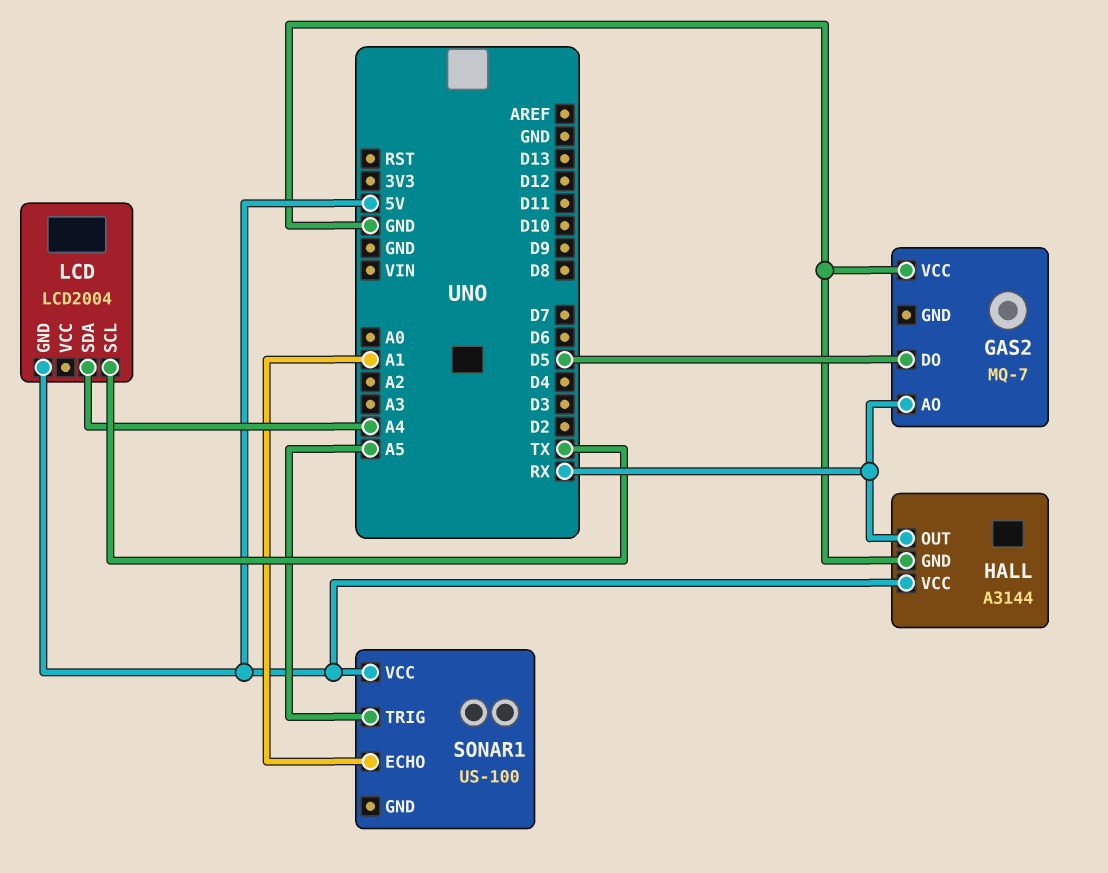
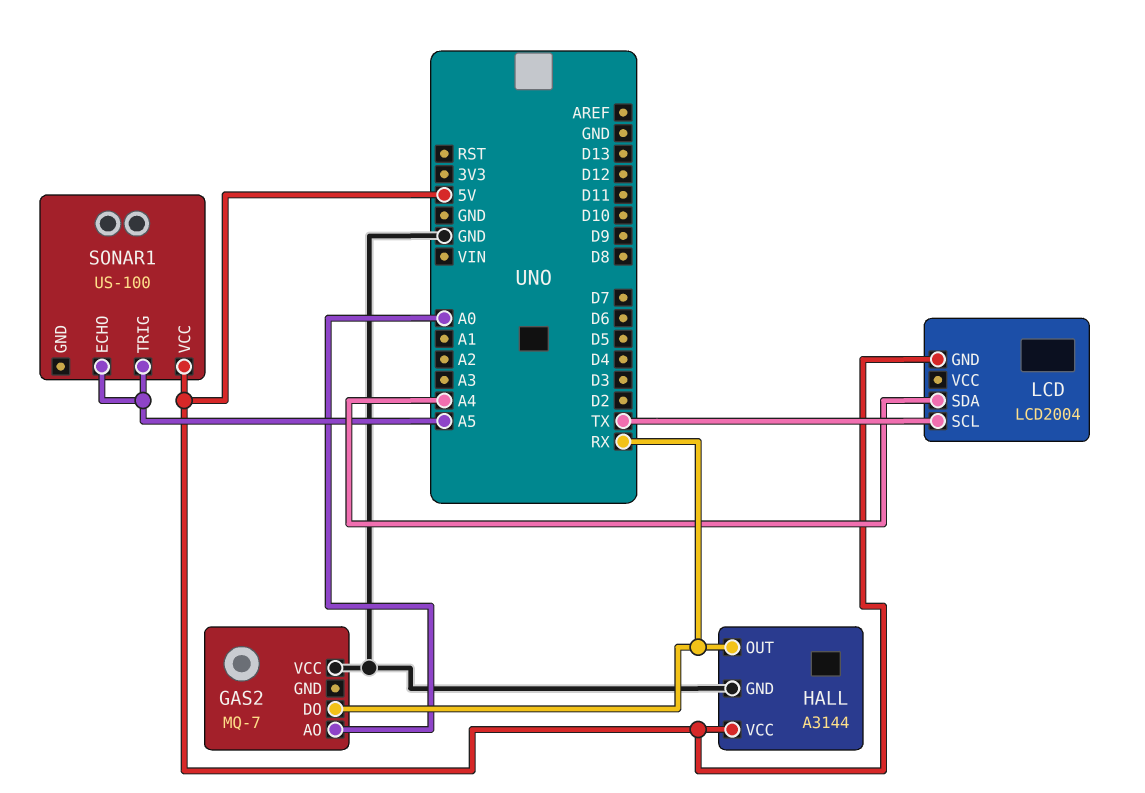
GAS2 pin AO: RX -> A0
GAS2 pin DO: D5 -> RX
SONAR1 pin ECHO: A1 -> A5

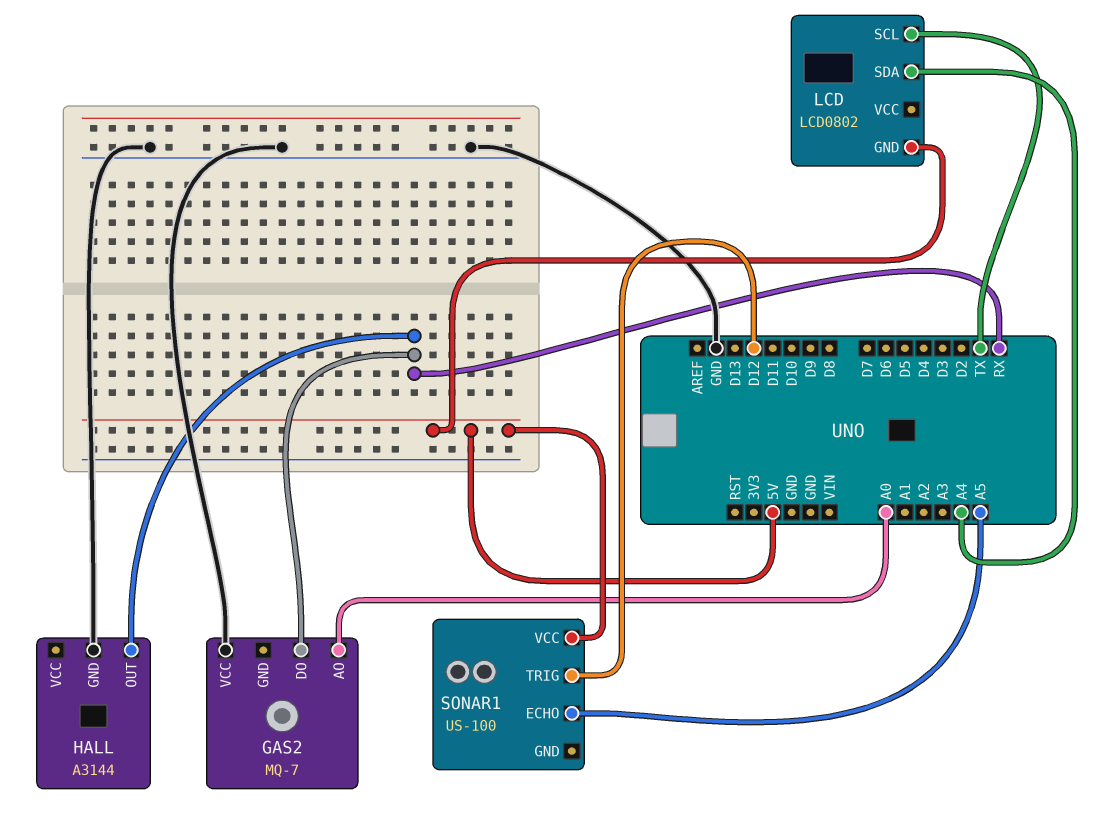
HALL pin VCC: 5V -> none
LCD: LCD2004 -> LCD0802
SONAR1 pin TRIG: A5 -> D12

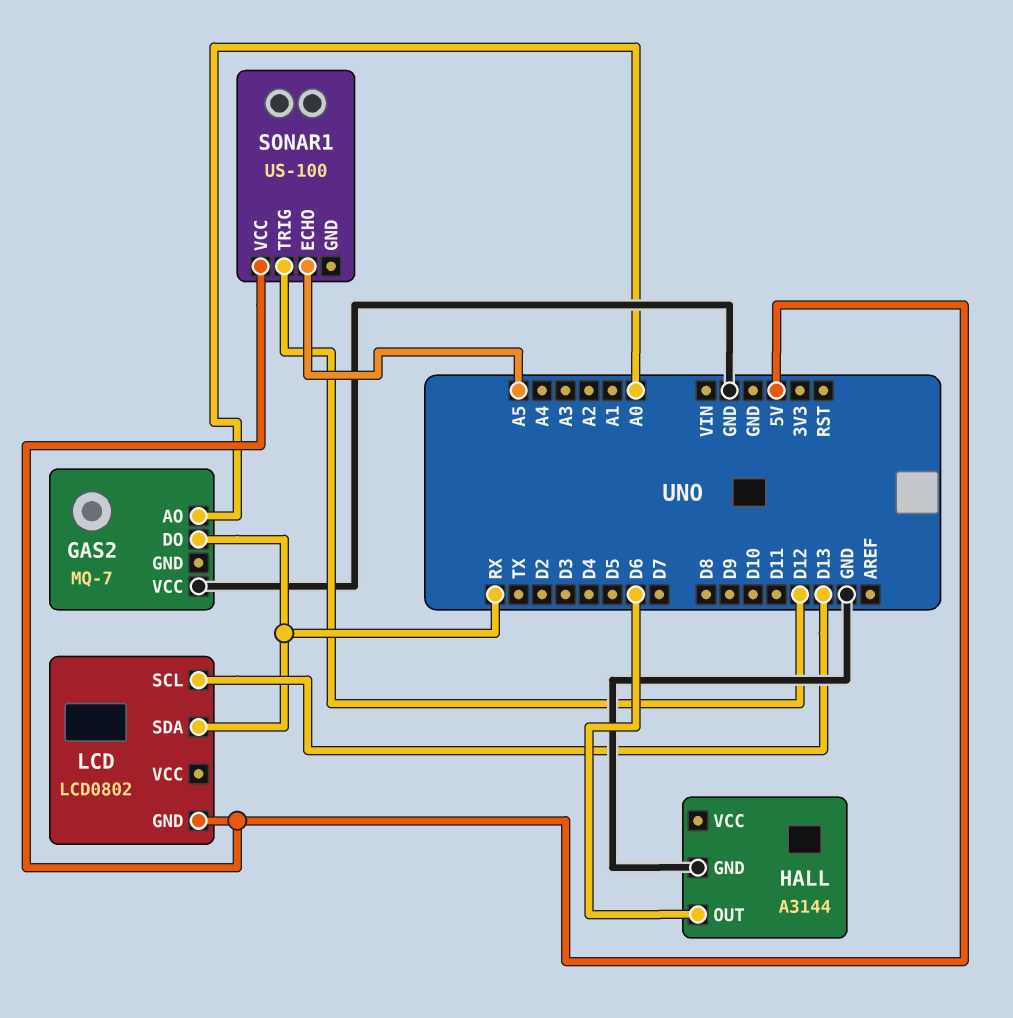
HALL pin OUT: RX -> D6
LCD pin SCL: TX -> D13
LCD pin SDA: A4 -> RX

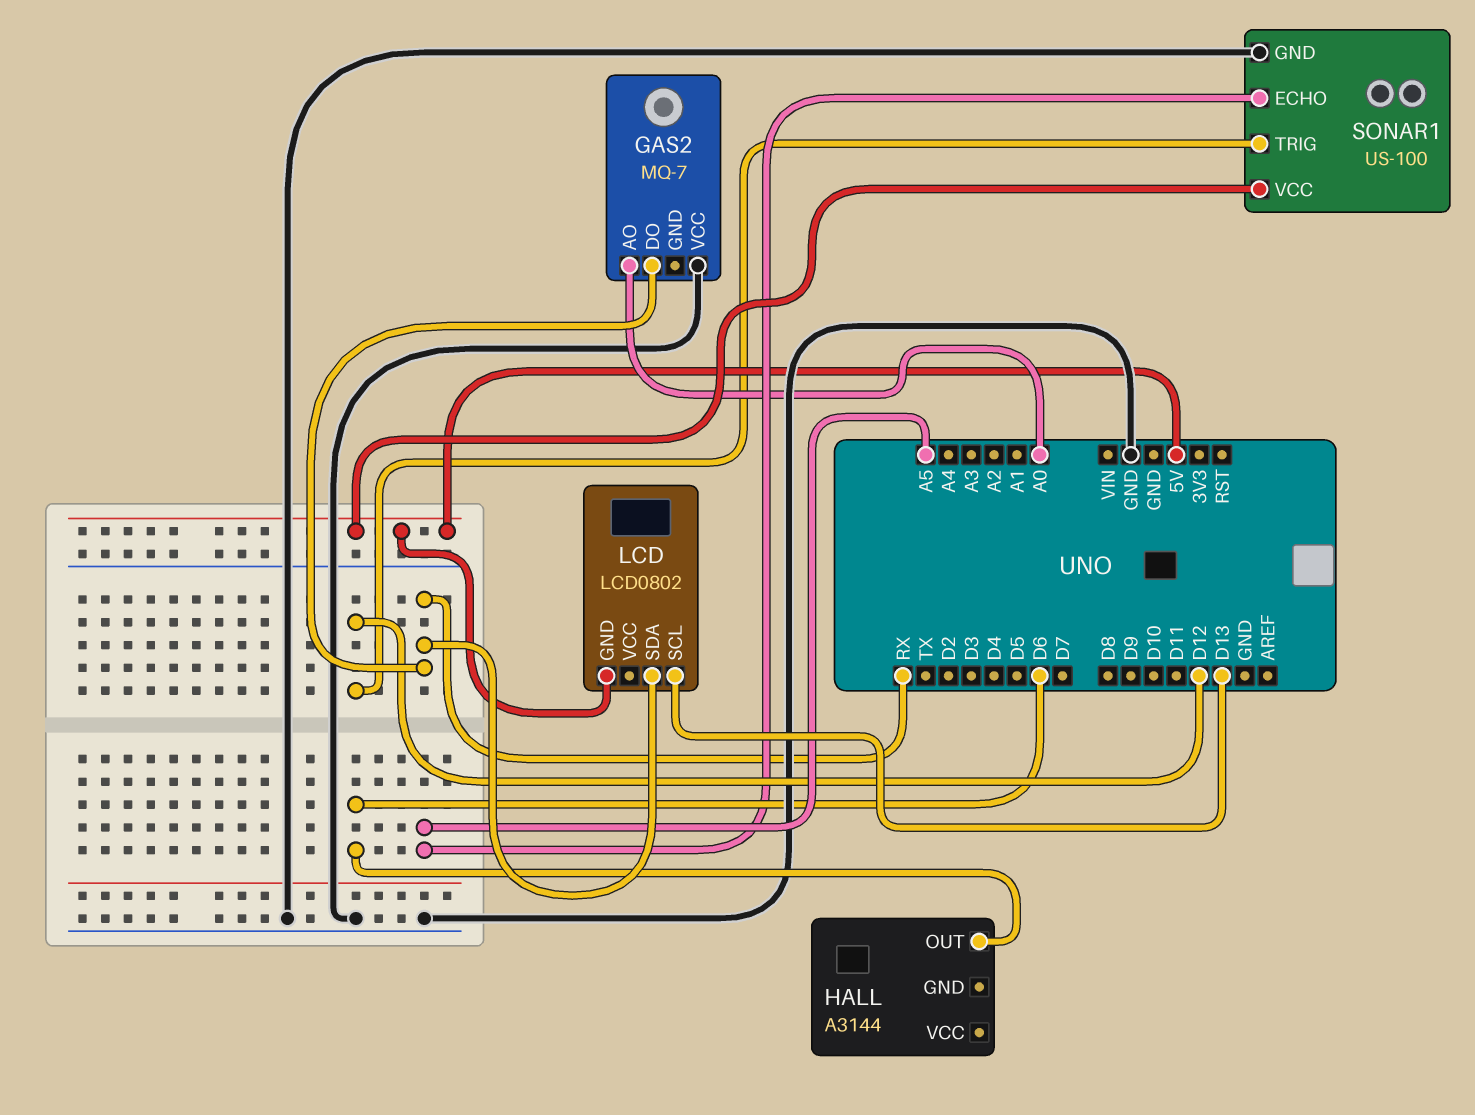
HALL pin GND: GND -> none
SONAR1 pin GND: none -> GND

